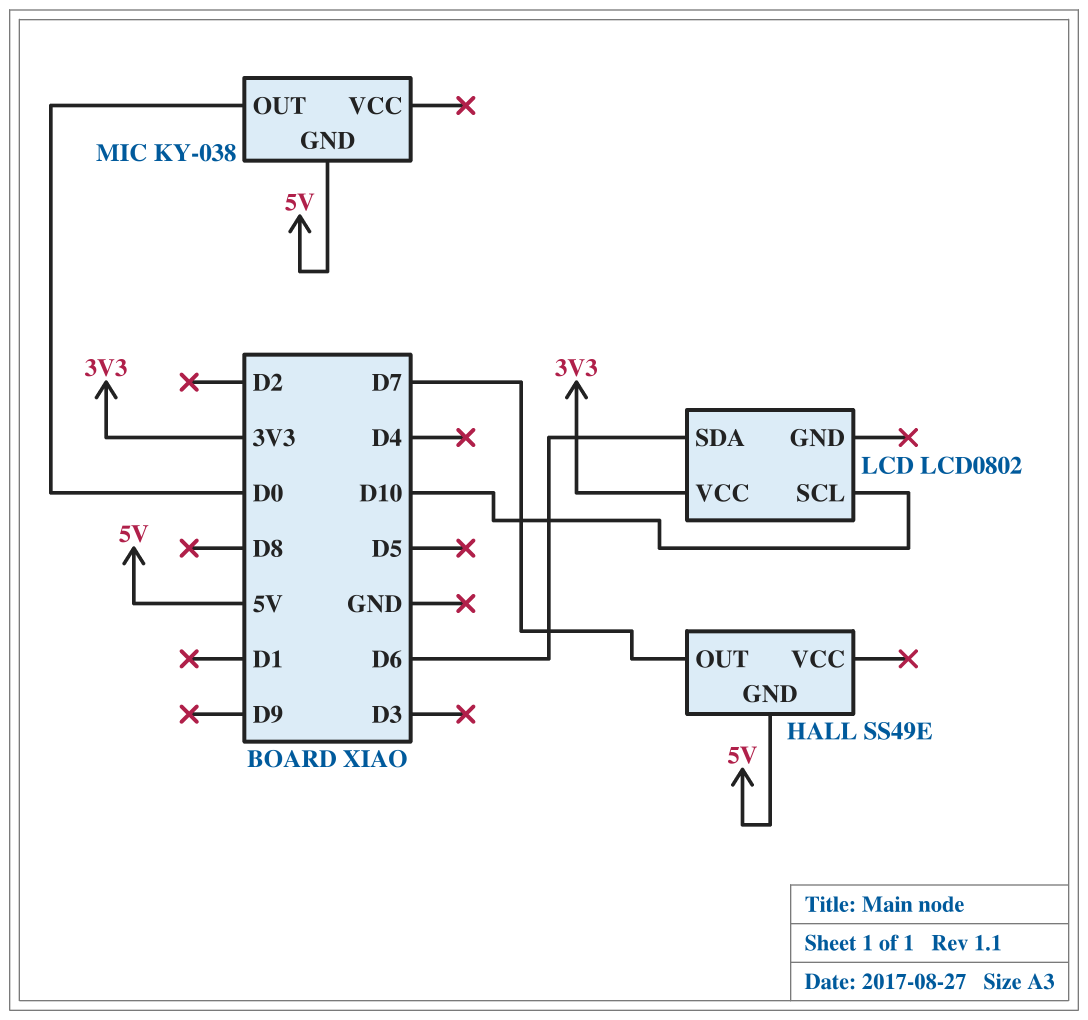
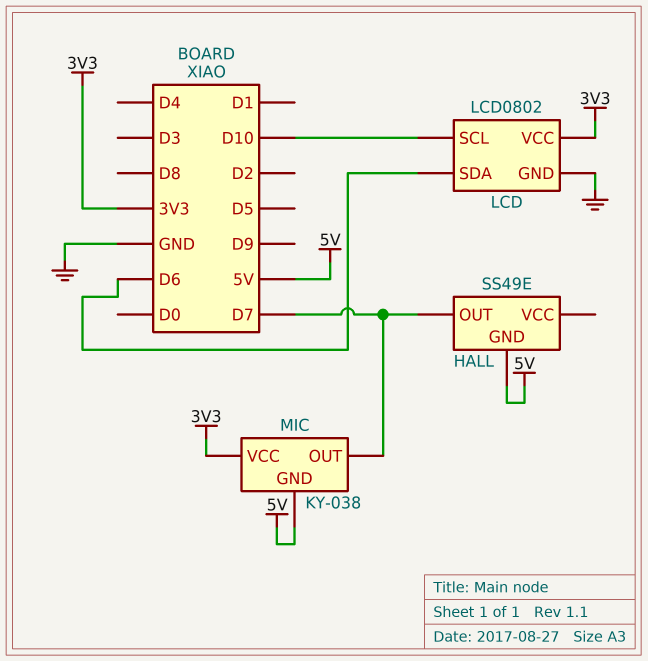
LCD pin GND: none -> GND
MIC pin OUT: D0 -> D7
MIC pin VCC: none -> 3V3

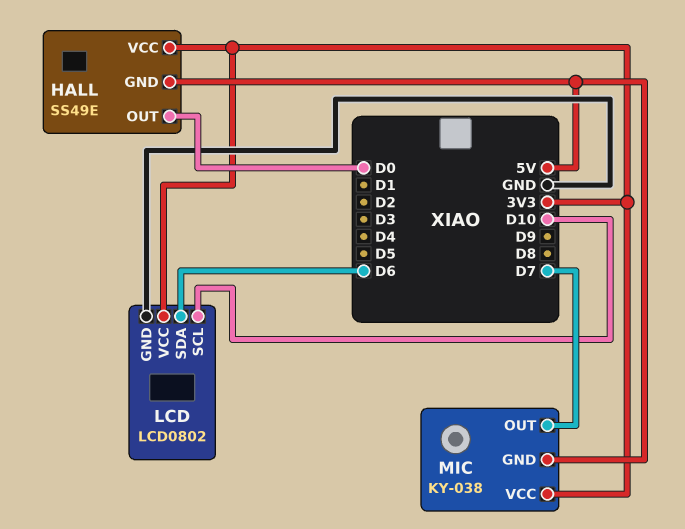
HALL pin OUT: D7 -> D0
HALL pin VCC: none -> 3V3

